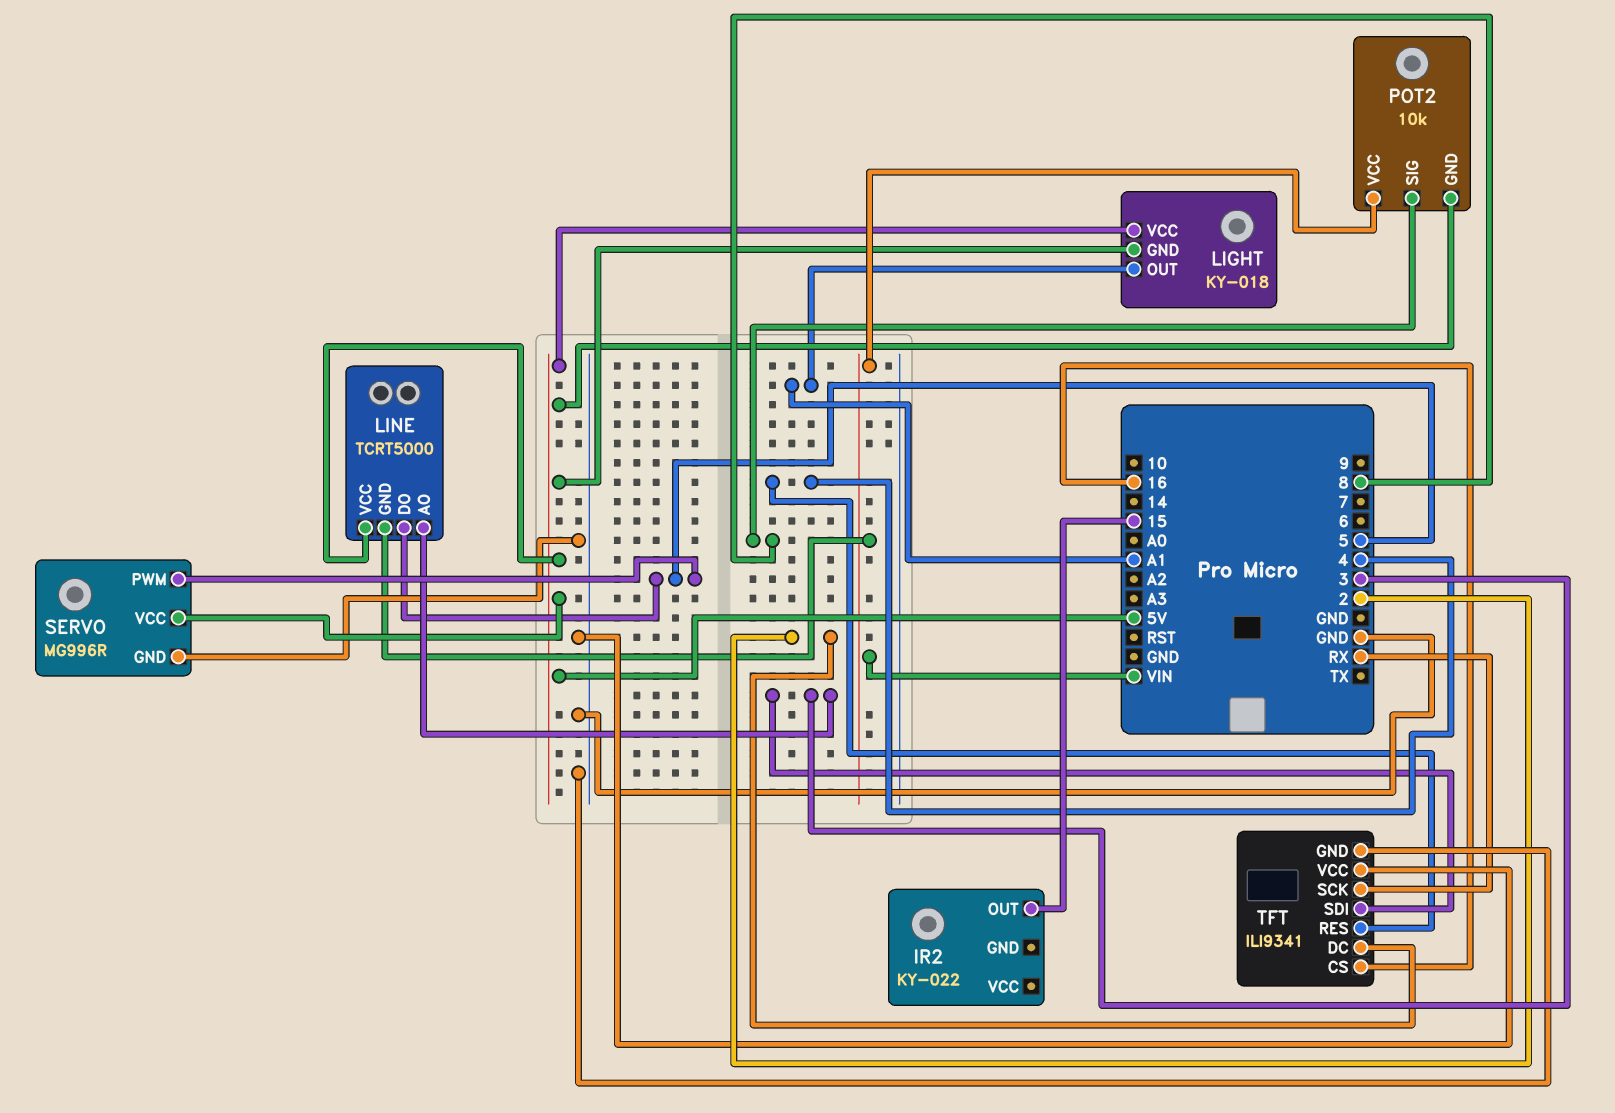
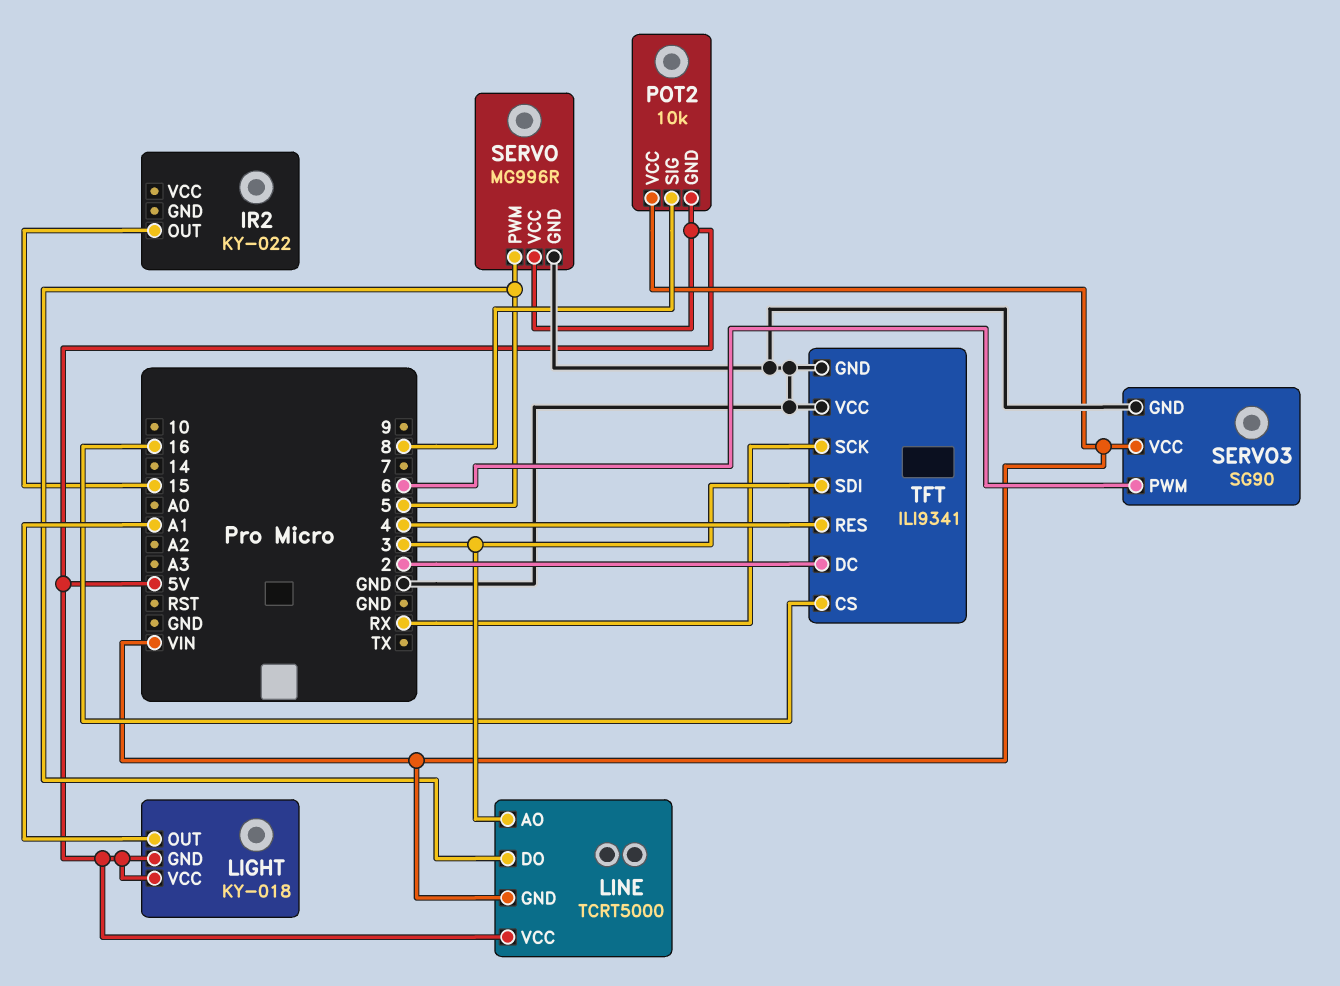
SERVO3: none -> SG90
SERVO3 pin GND: none -> GND
SERVO3 pin PWM: none -> 6
SERVO3 pin VCC: none -> VIN

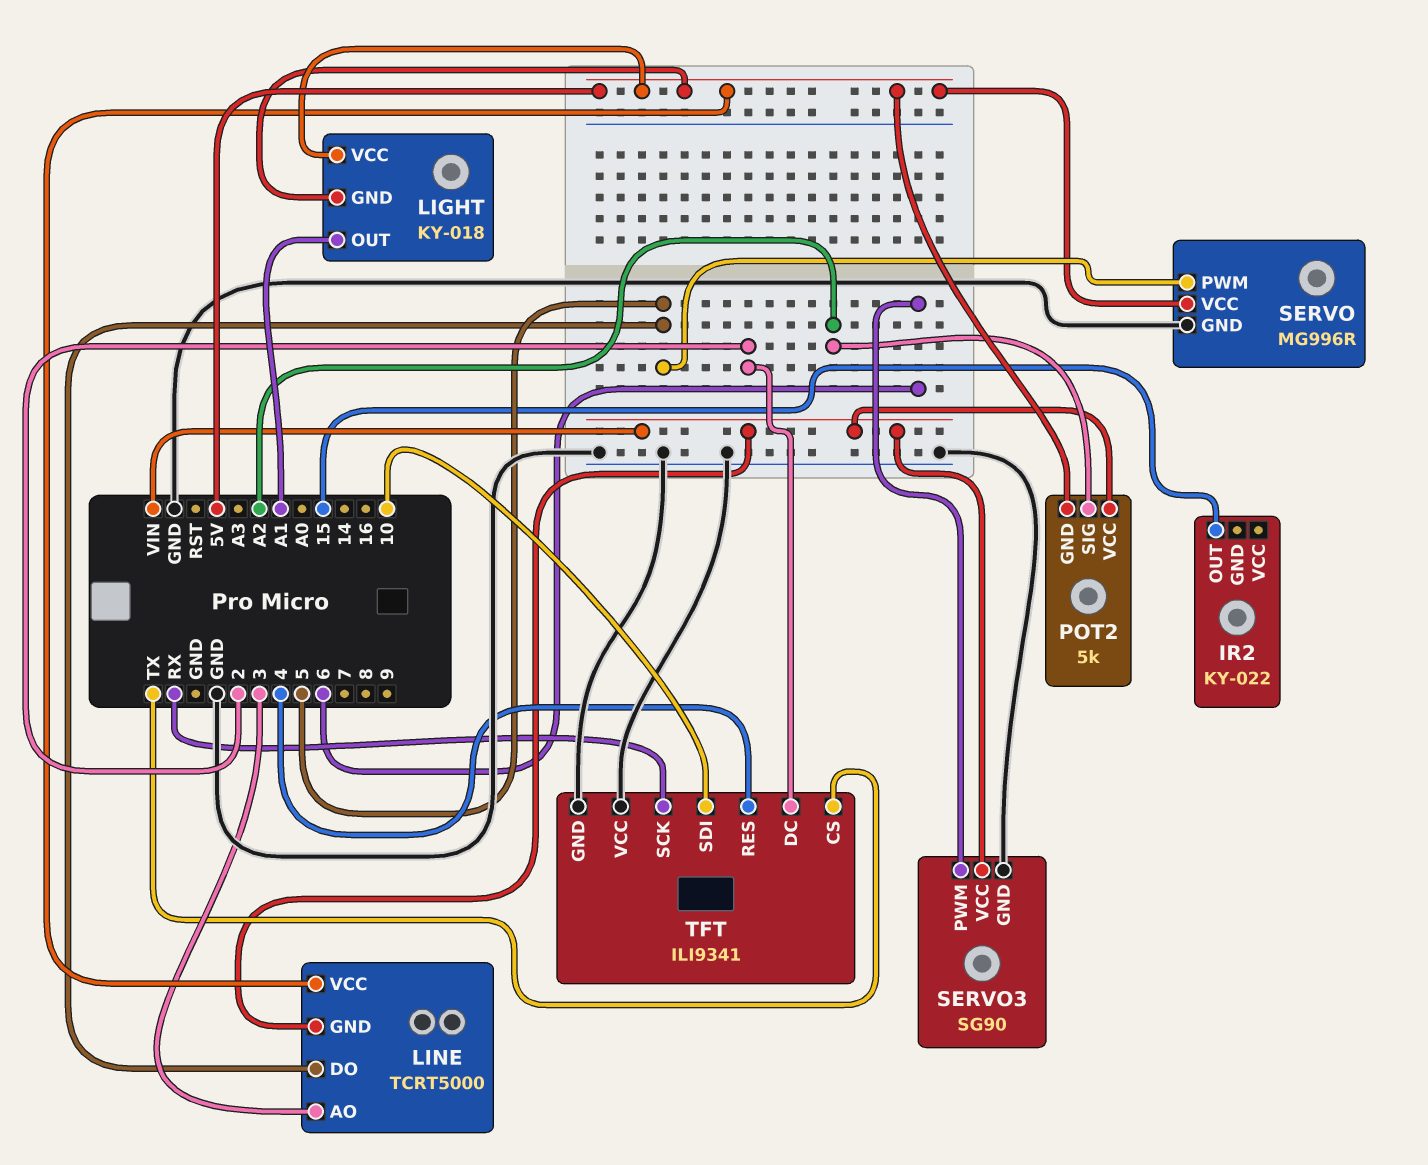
POT2: 10k -> 5k
POT2 pin SIG: 8 -> A2
TFT pin CS: 16 -> TX
TFT pin SDI: 3 -> 10

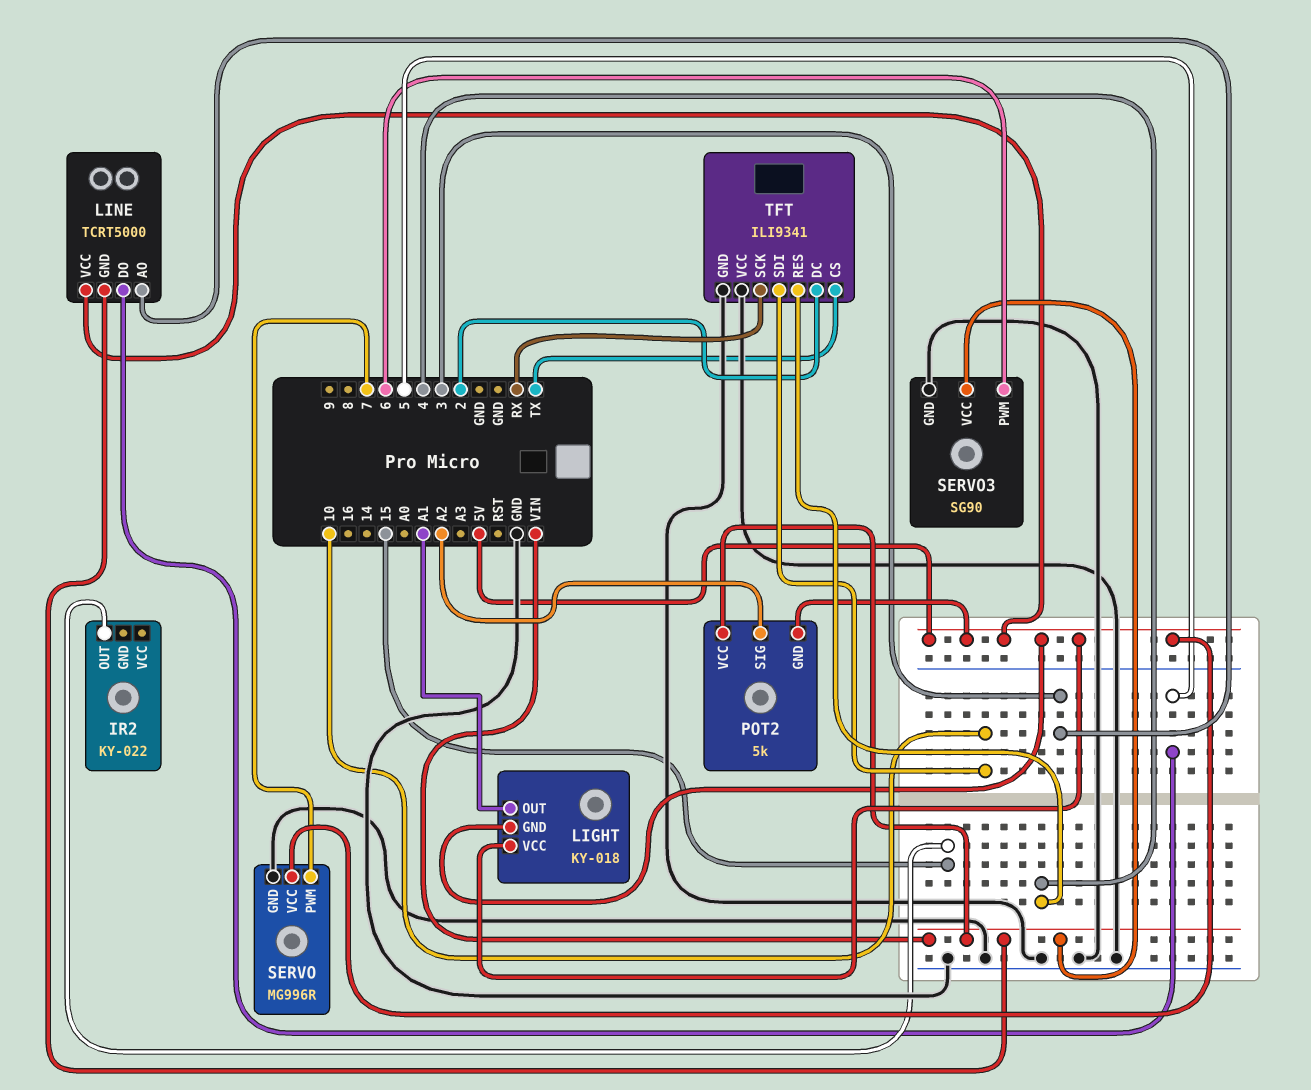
SERVO pin PWM: 5 -> 7

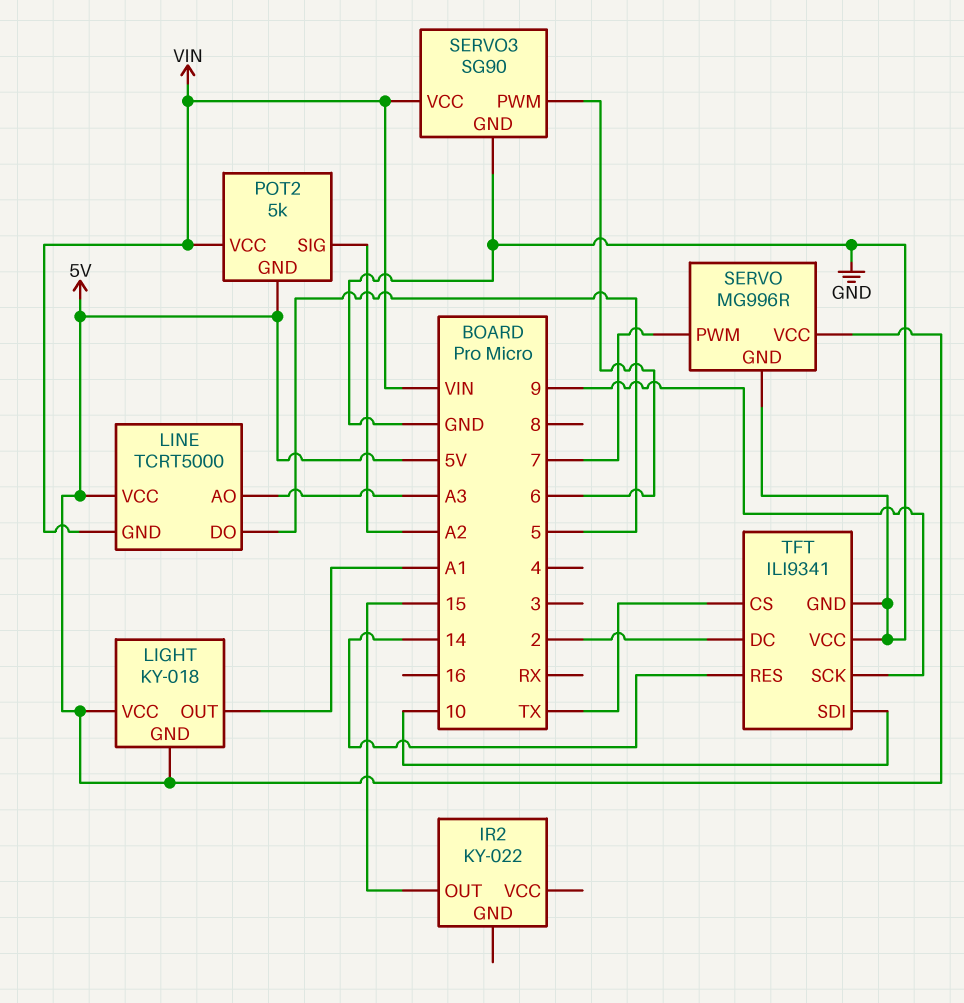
LINE pin AO: 3 -> A3
TFT pin RES: 4 -> 14
TFT pin SCK: RX -> 9

